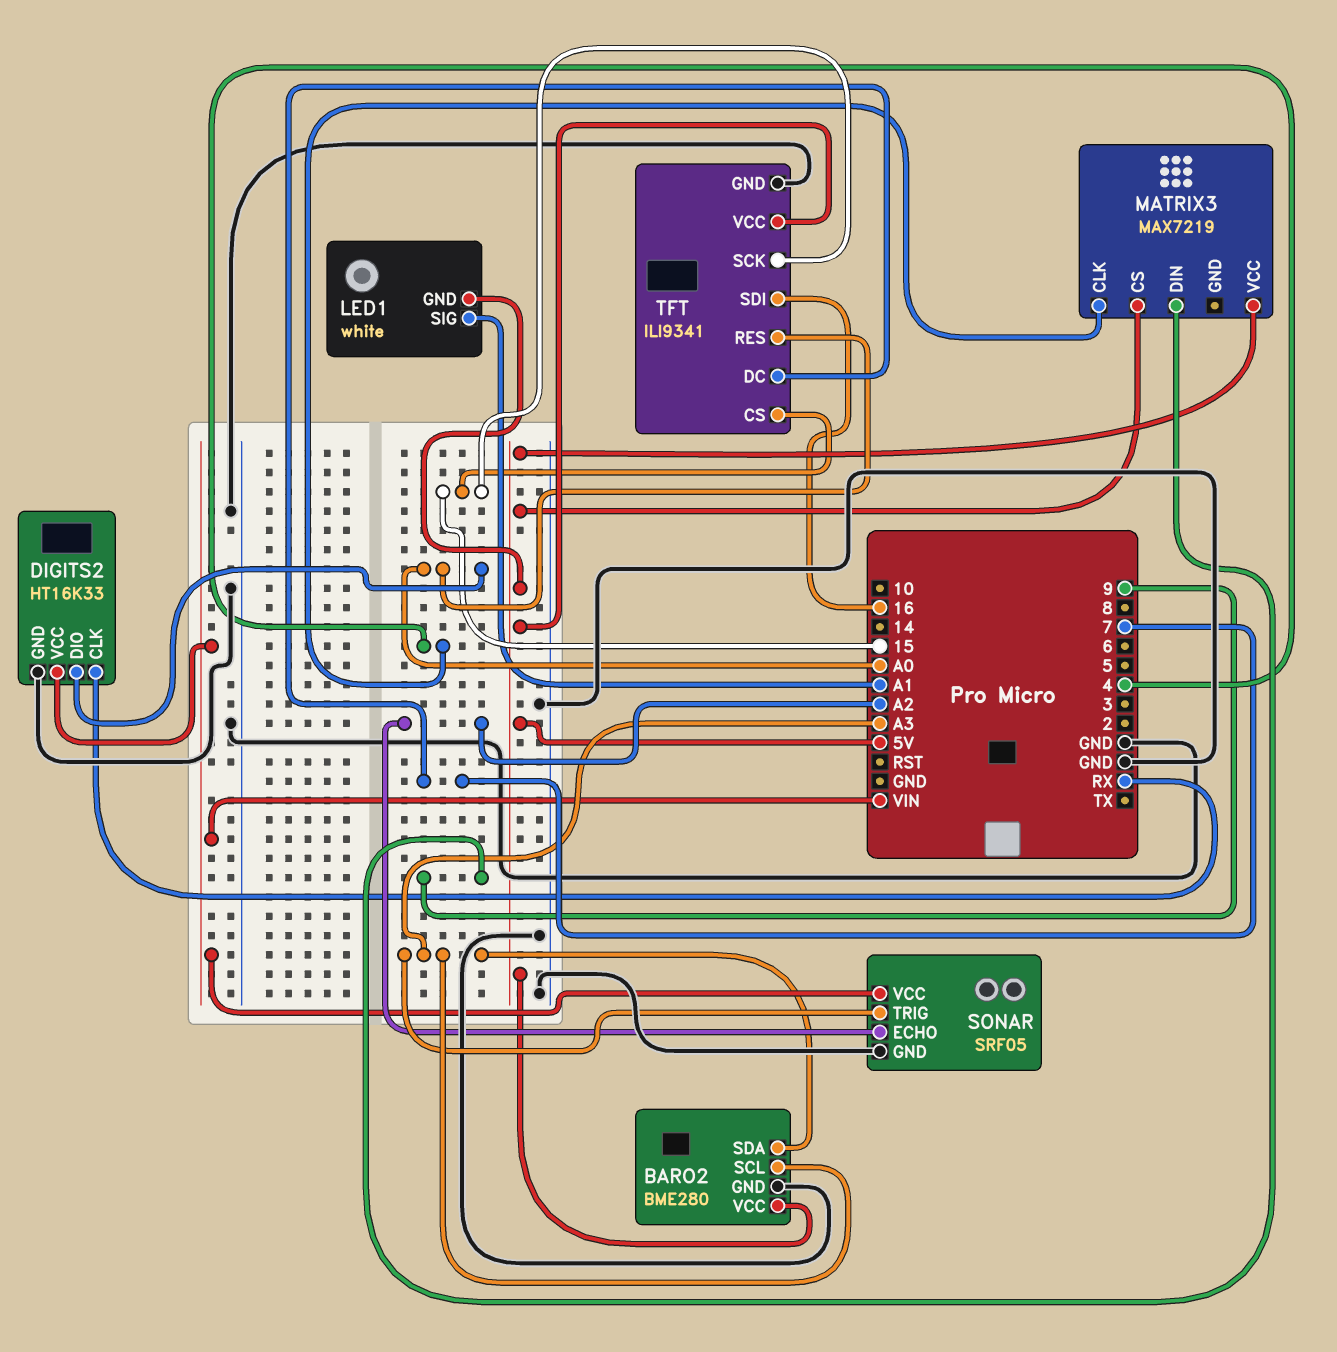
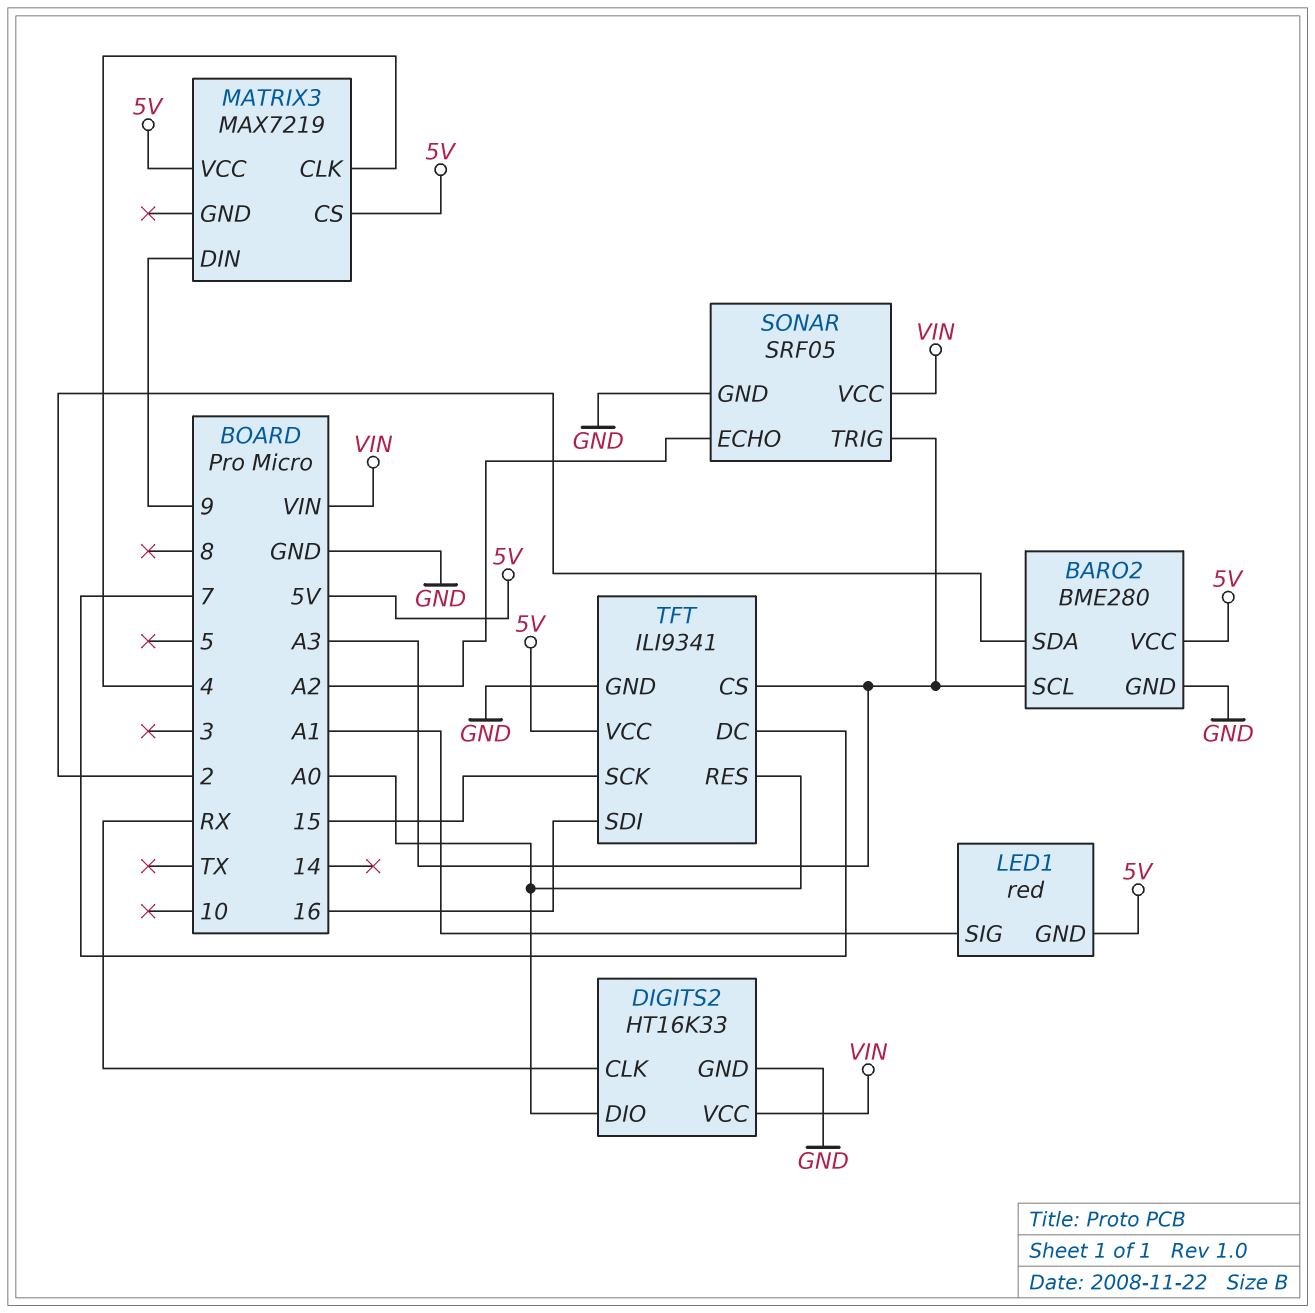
BARO2 pin SDA: A3 -> 2
LED1: white -> red
TFT pin CS: 15 -> A3

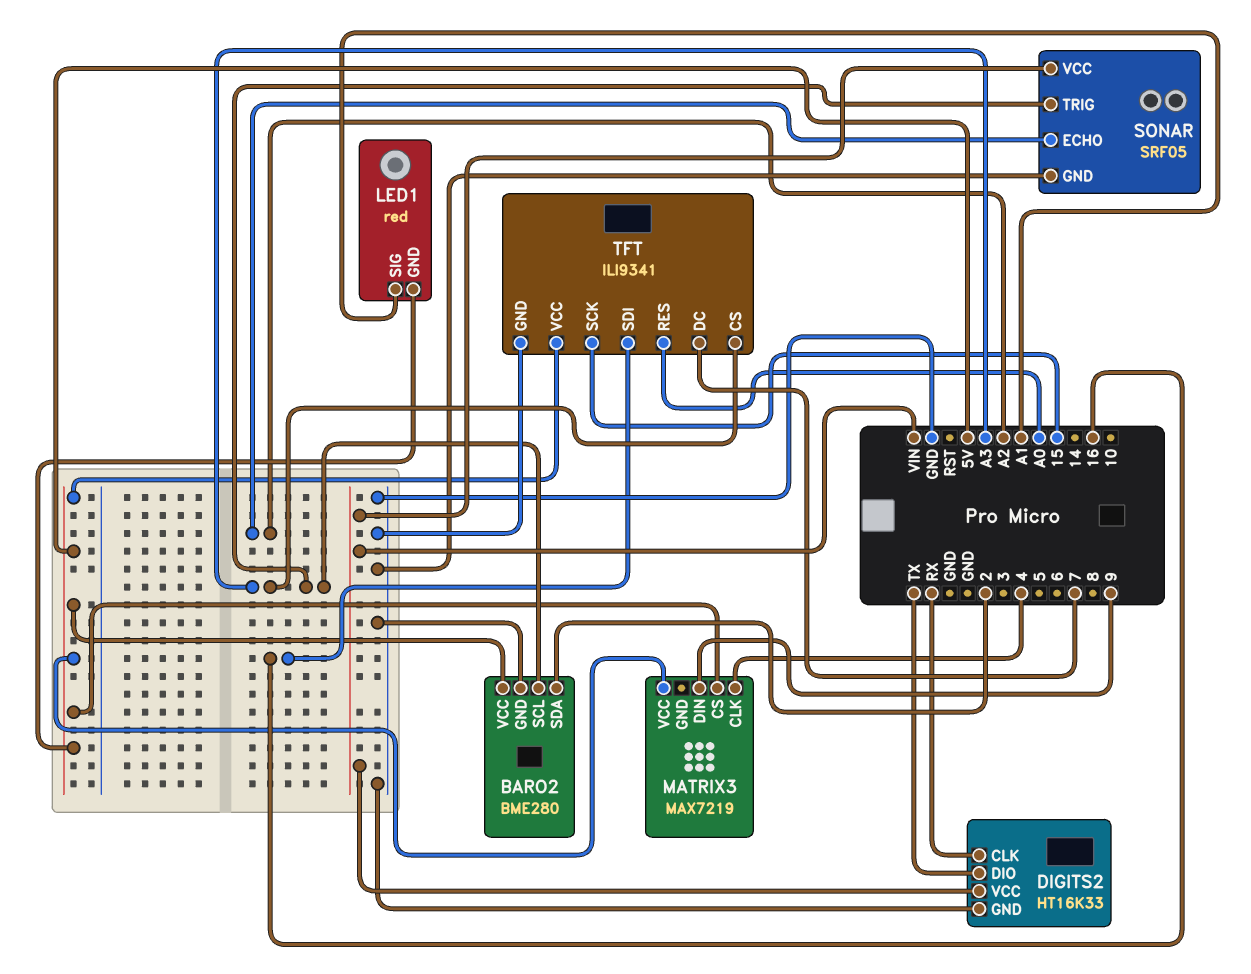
DIGITS2 pin DIO: A0 -> TX

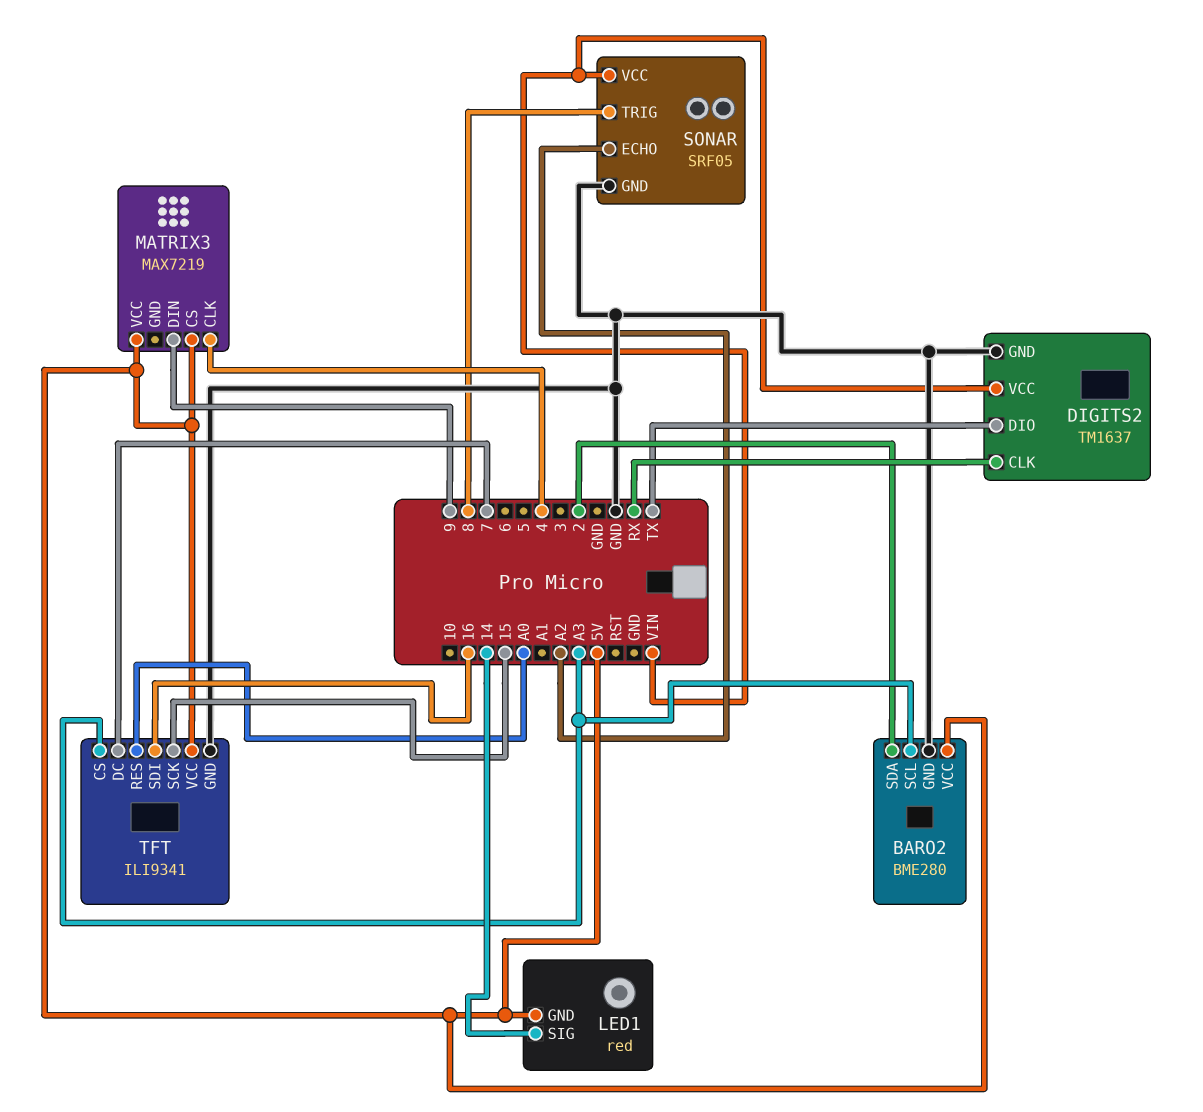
DIGITS2: HT16K33 -> TM1637
LED1 pin SIG: A1 -> 14
SONAR pin TRIG: A3 -> 8

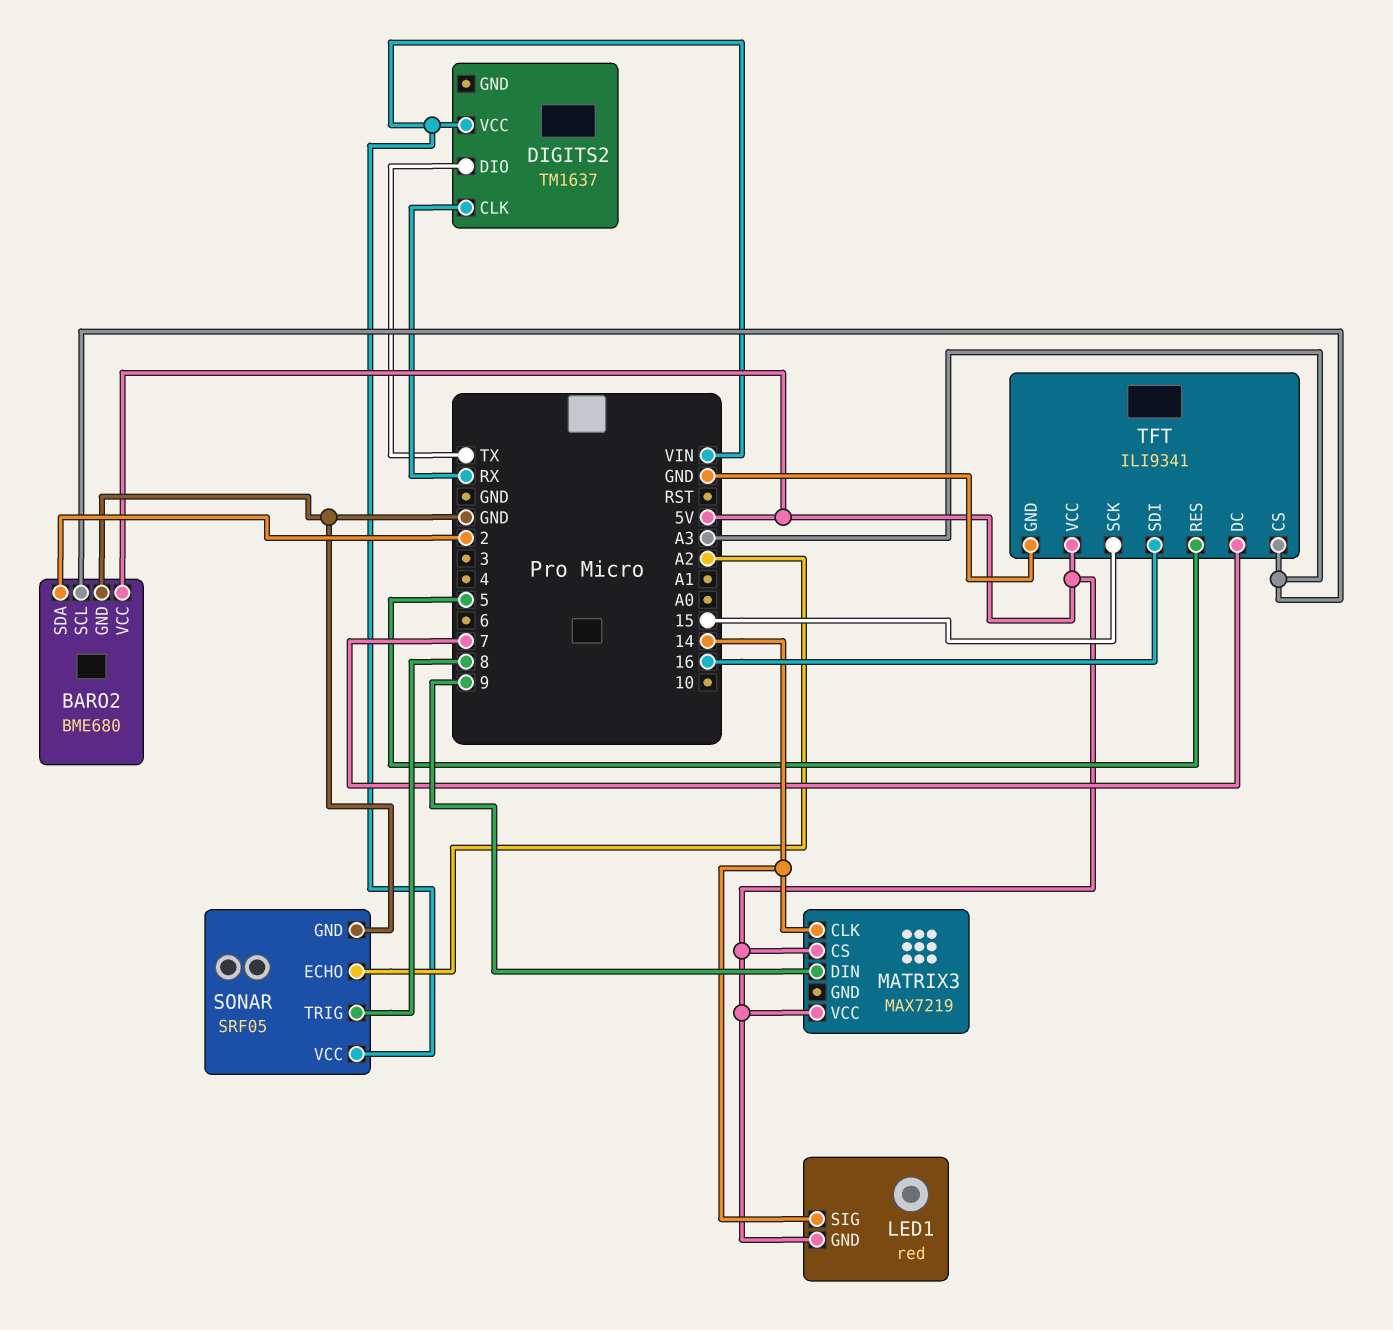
BARO2: BME280 -> BME680
DIGITS2 pin GND: GND -> none
MATRIX3 pin CLK: 4 -> 14
TFT pin RES: A0 -> 5

